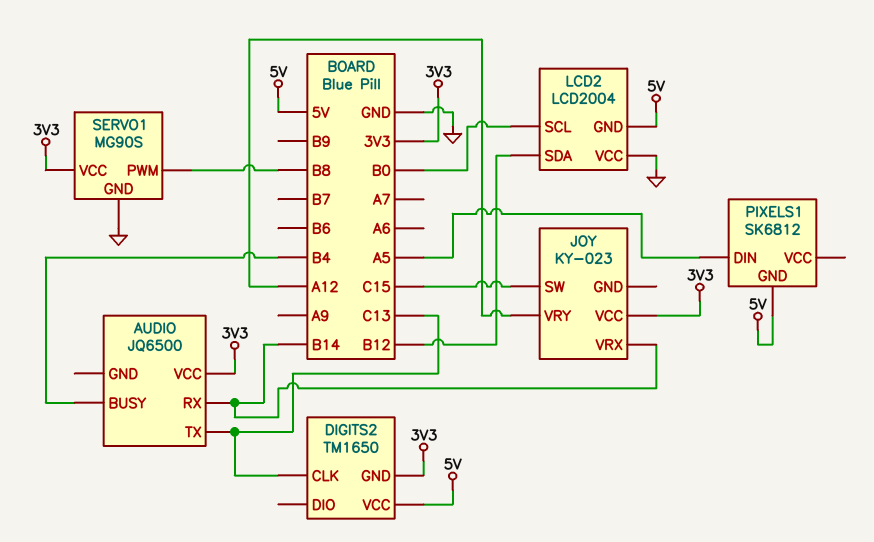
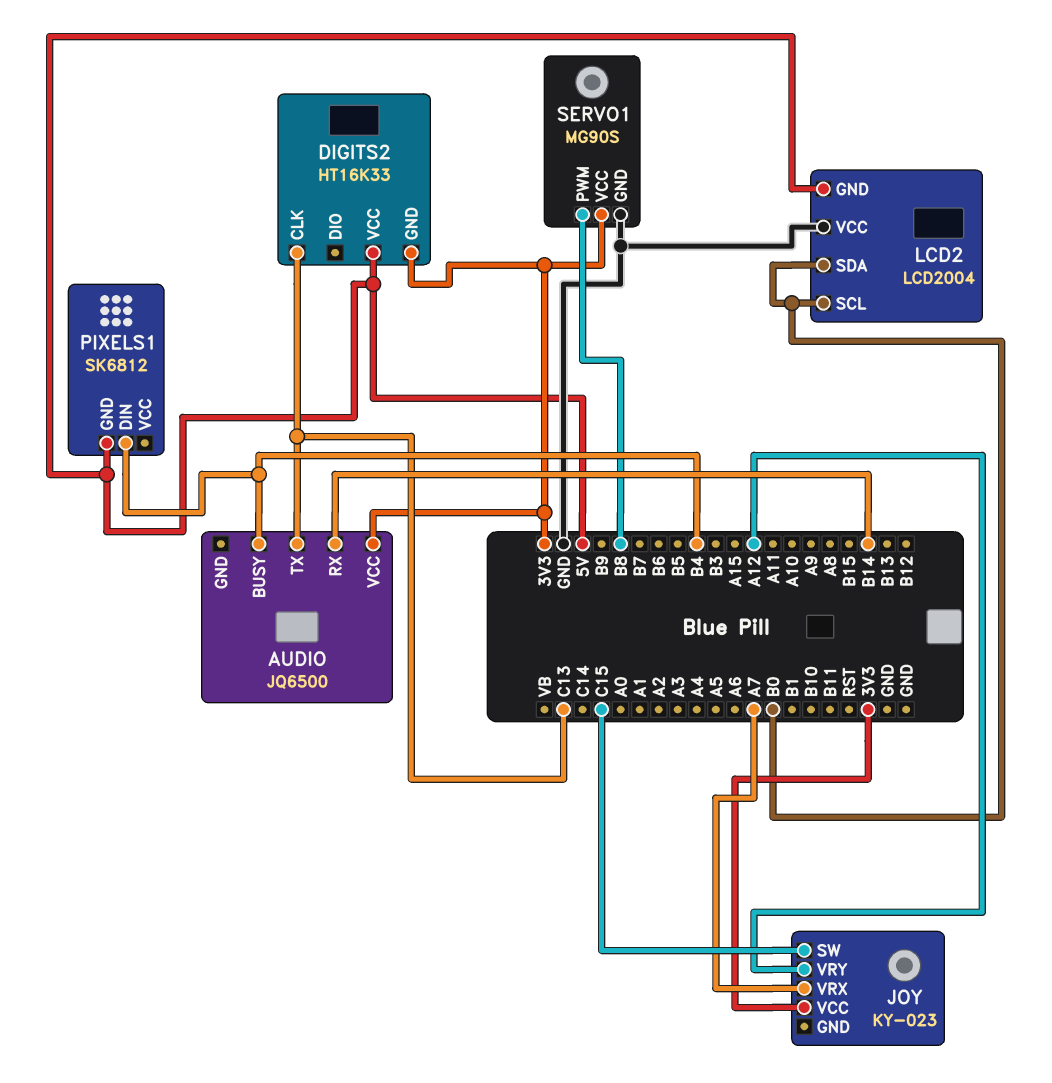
DIGITS2: TM1650 -> HT16K33
JOY pin VRX: B14 -> A7
LCD2 pin SDA: B12 -> B0
PIXELS1 pin DIN: A5 -> B4

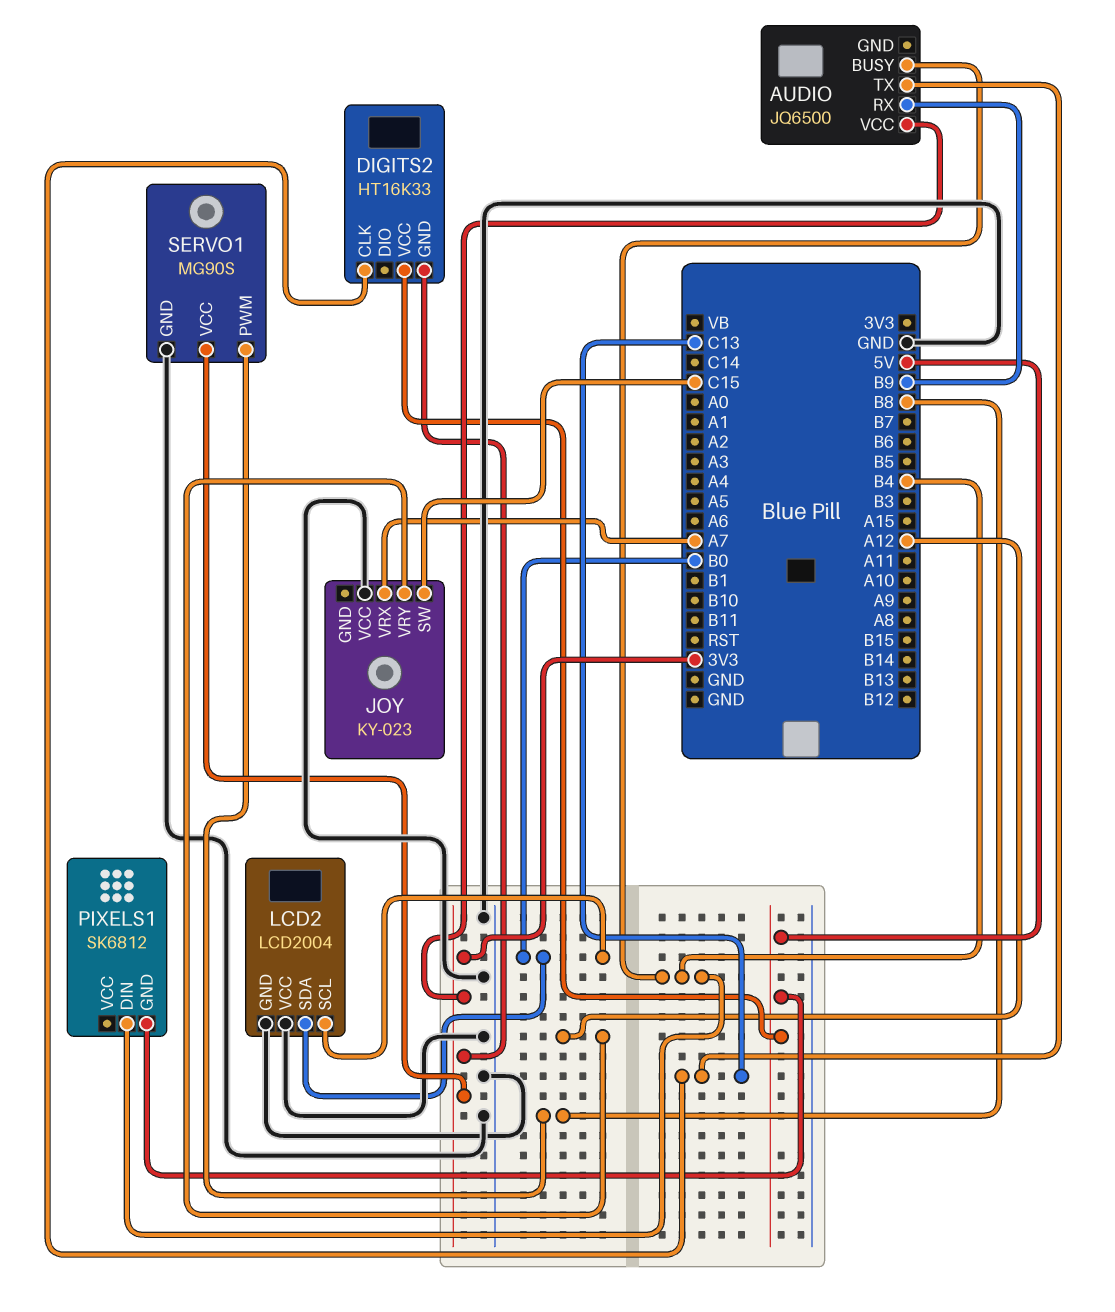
AUDIO pin RX: B14 -> B9
JOY pin VCC: 3V3 -> GND
LCD2 pin GND: 5V -> GND

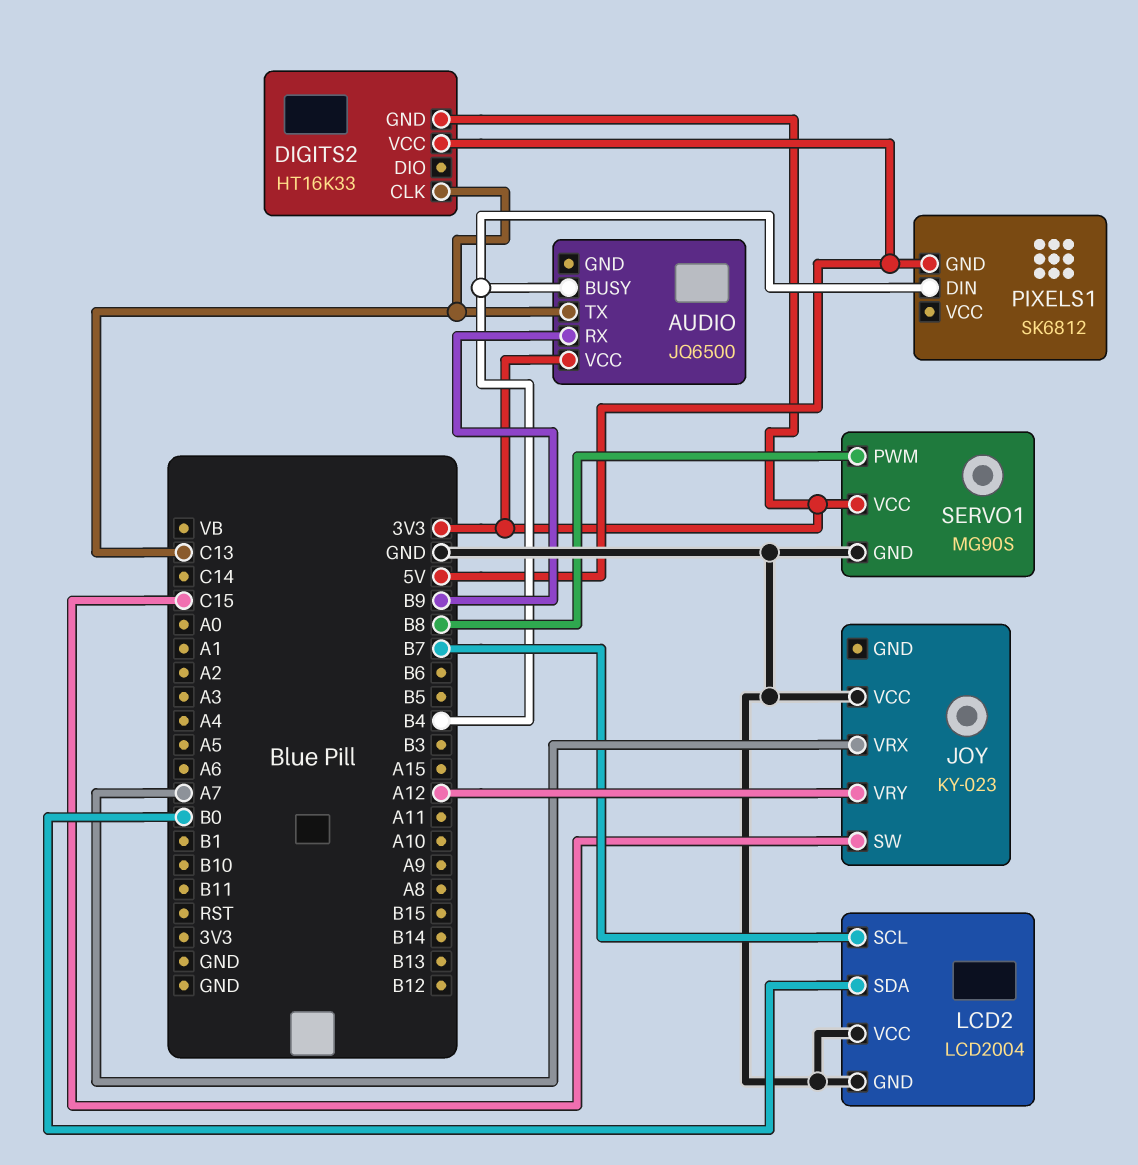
LCD2 pin SCL: B0 -> B7

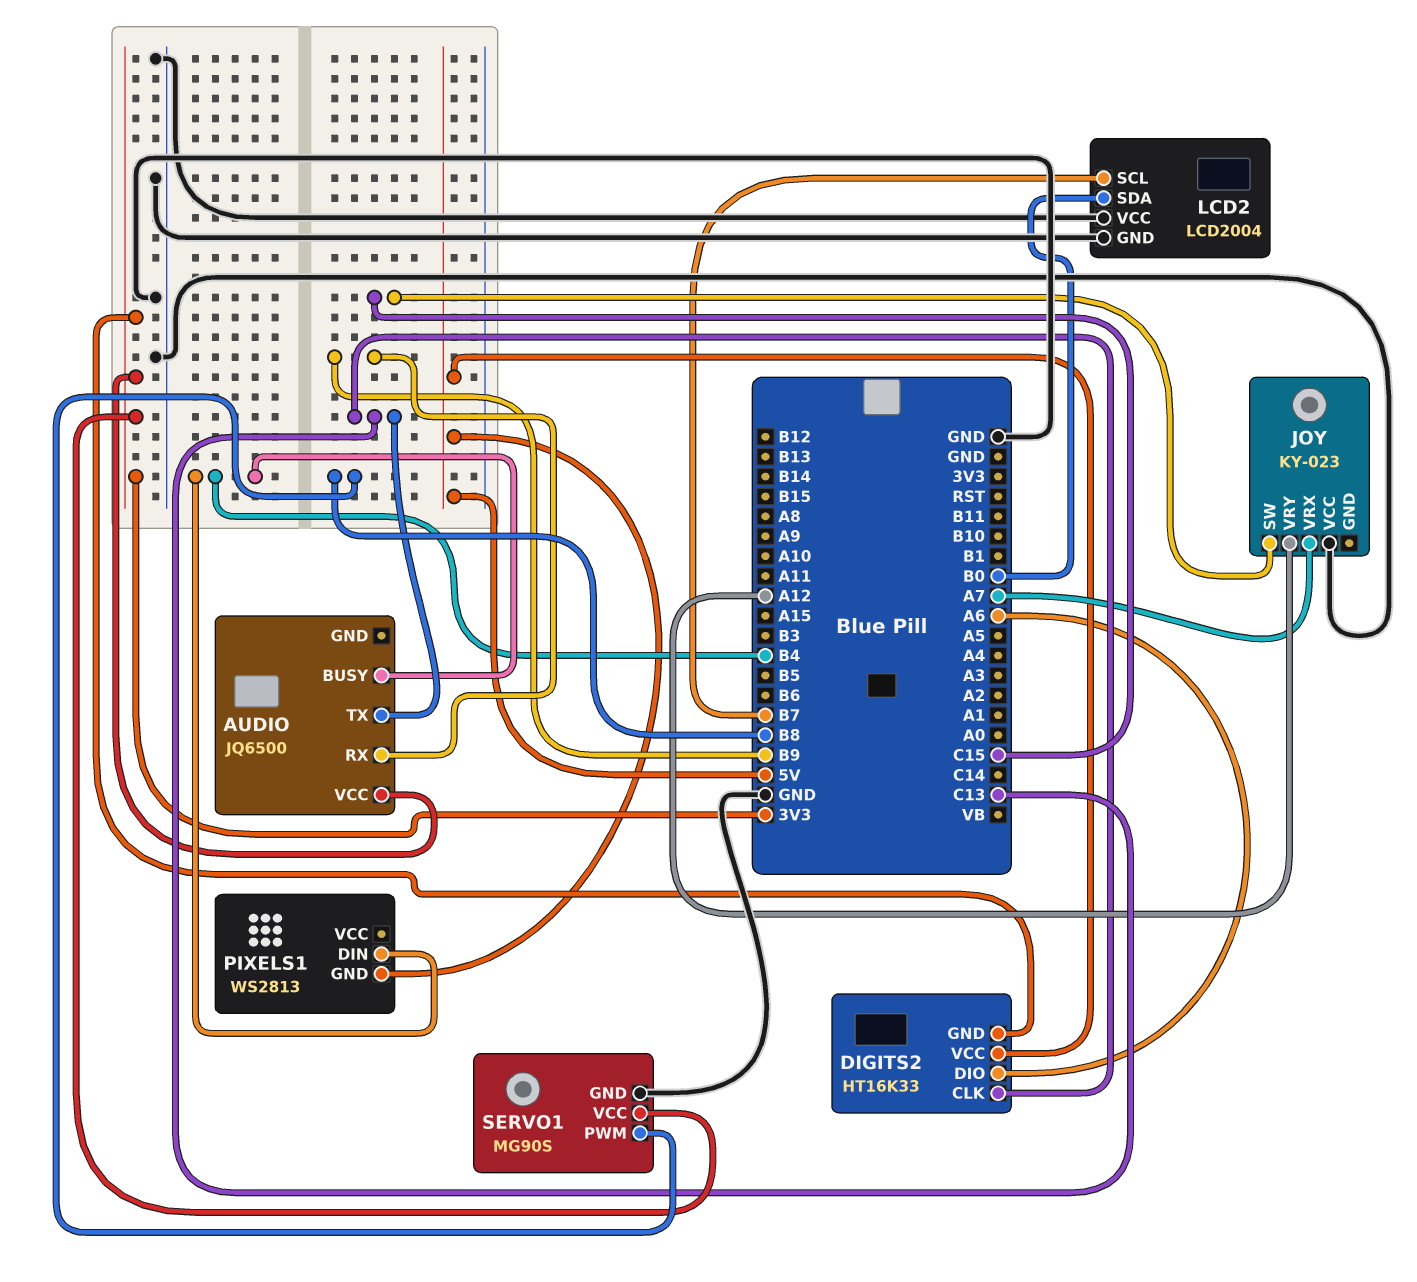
DIGITS2 pin DIO: none -> A6
PIXELS1: SK6812 -> WS2813

